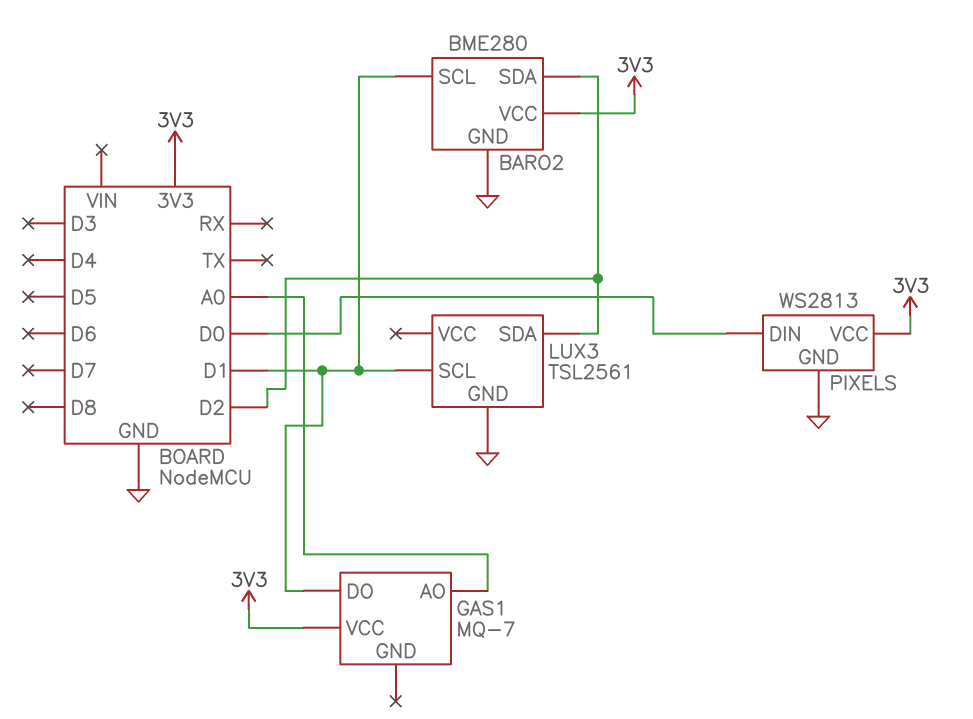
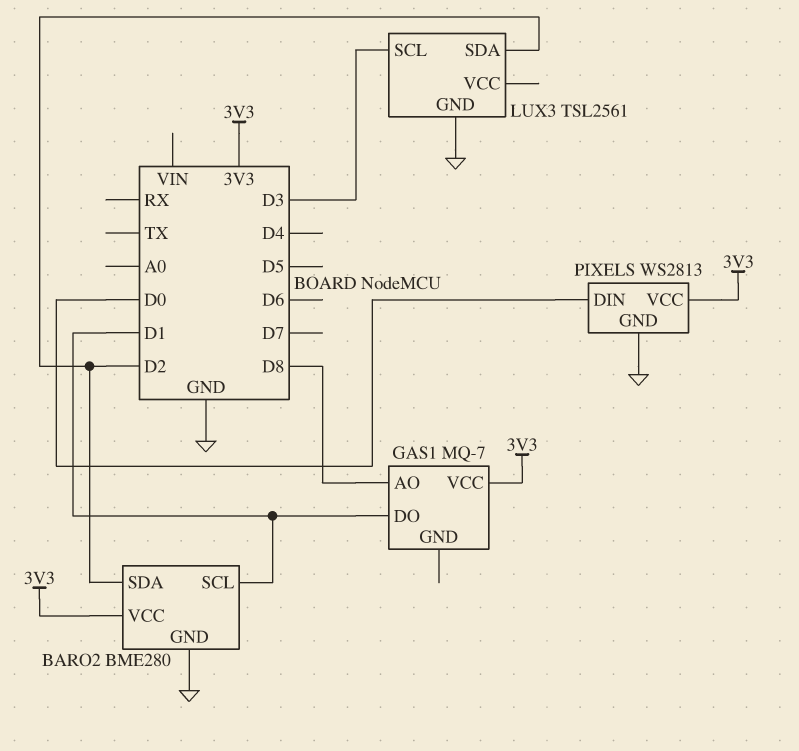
GAS1 pin AO: A0 -> D8
LUX3 pin SCL: D1 -> D3

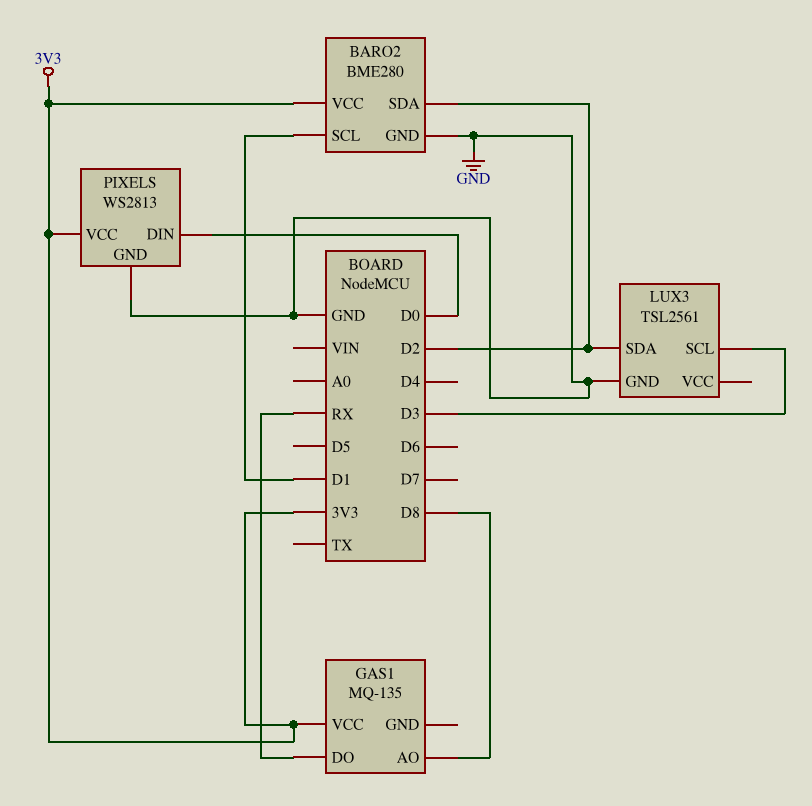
GAS1: MQ-7 -> MQ-135
GAS1 pin DO: D1 -> RX

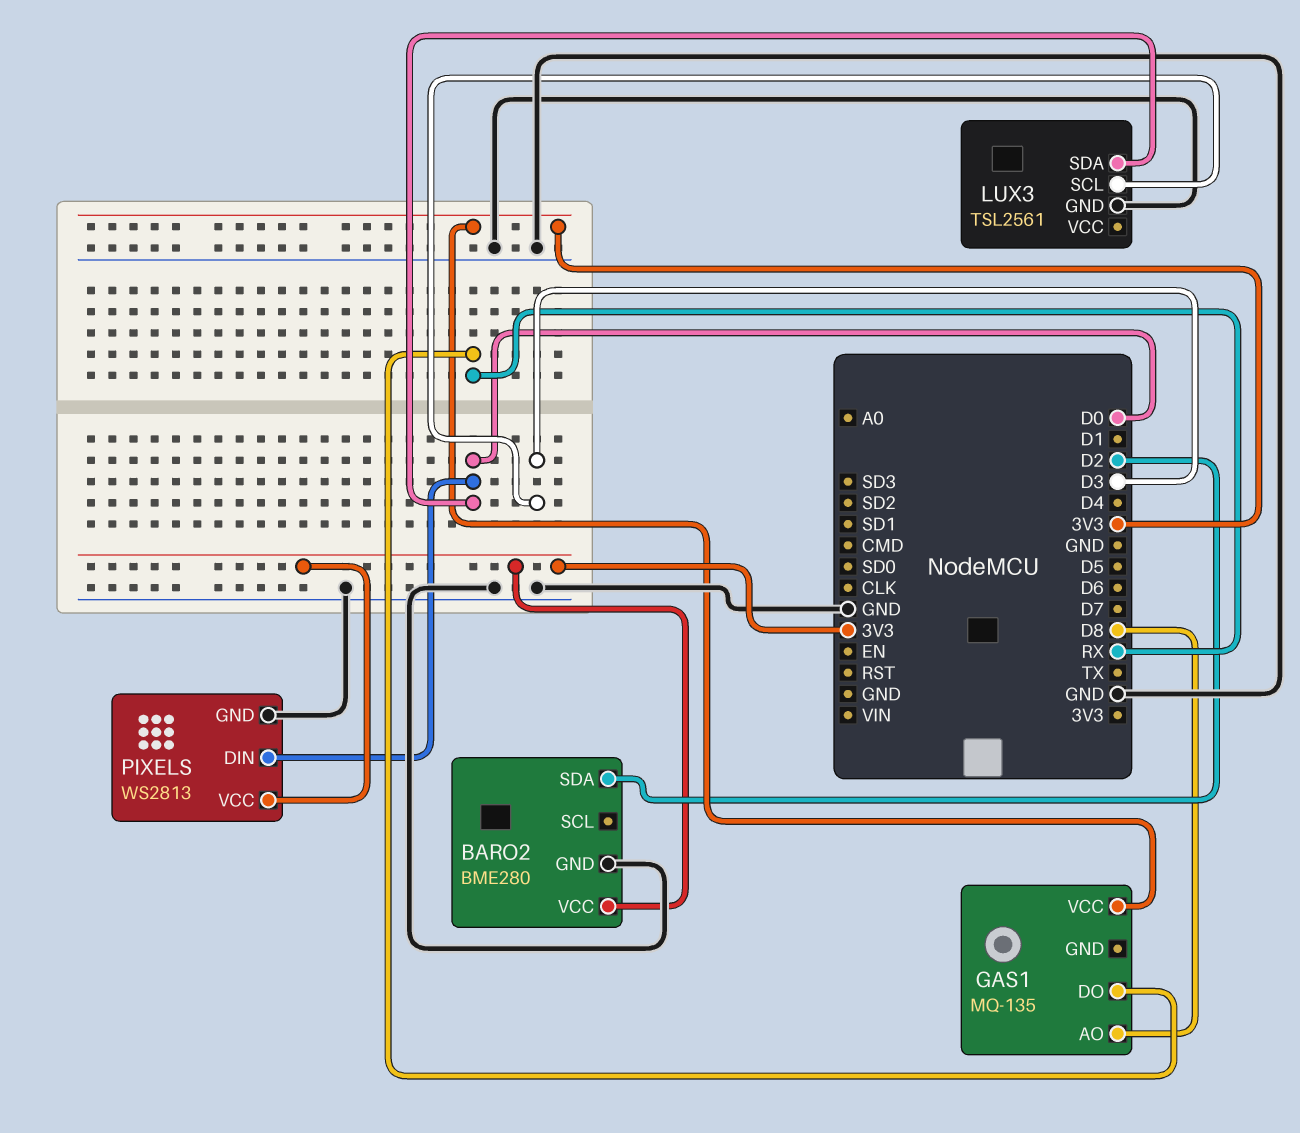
BARO2 pin SCL: D1 -> none
LUX3 pin SDA: D2 -> D0

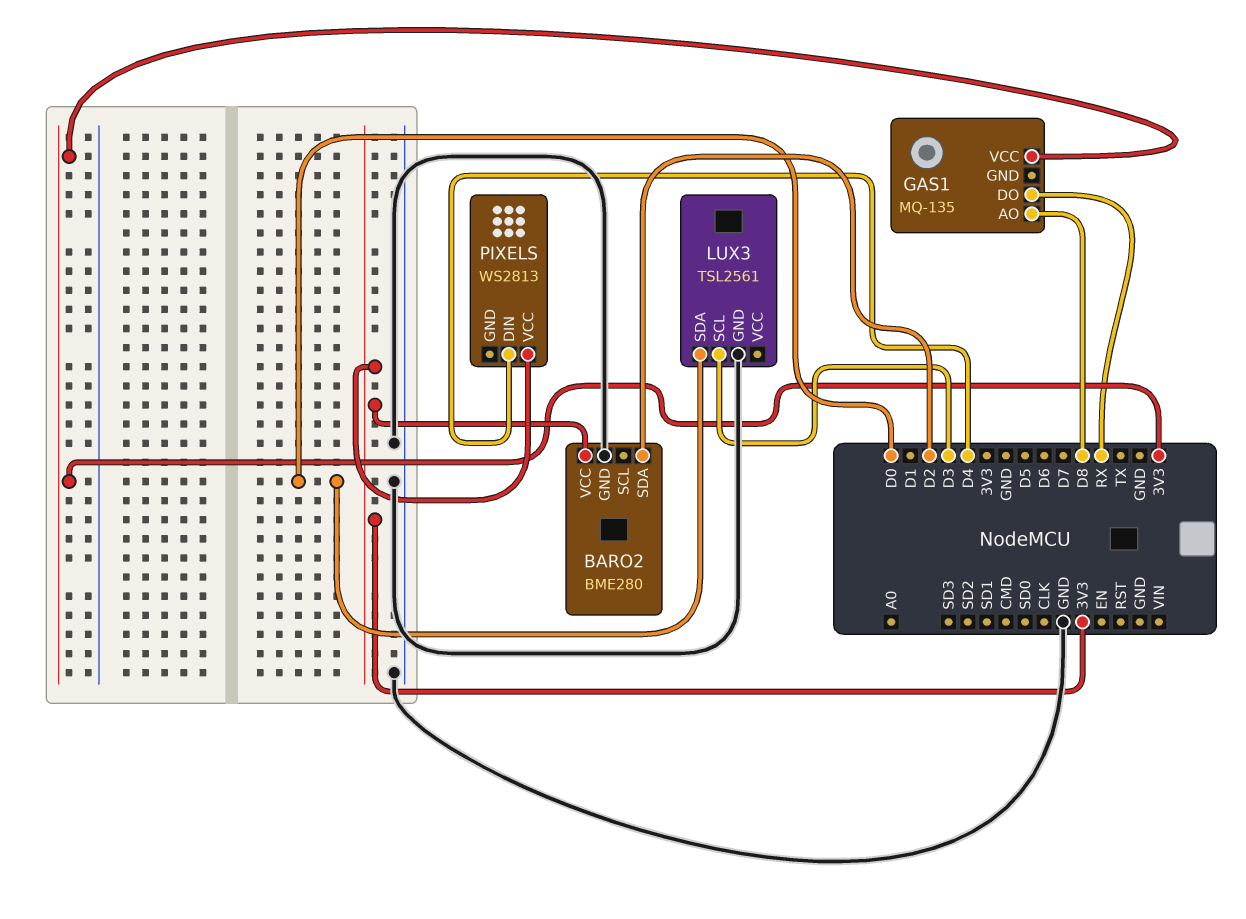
PIXELS pin DIN: D0 -> D4
PIXELS pin GND: GND -> none

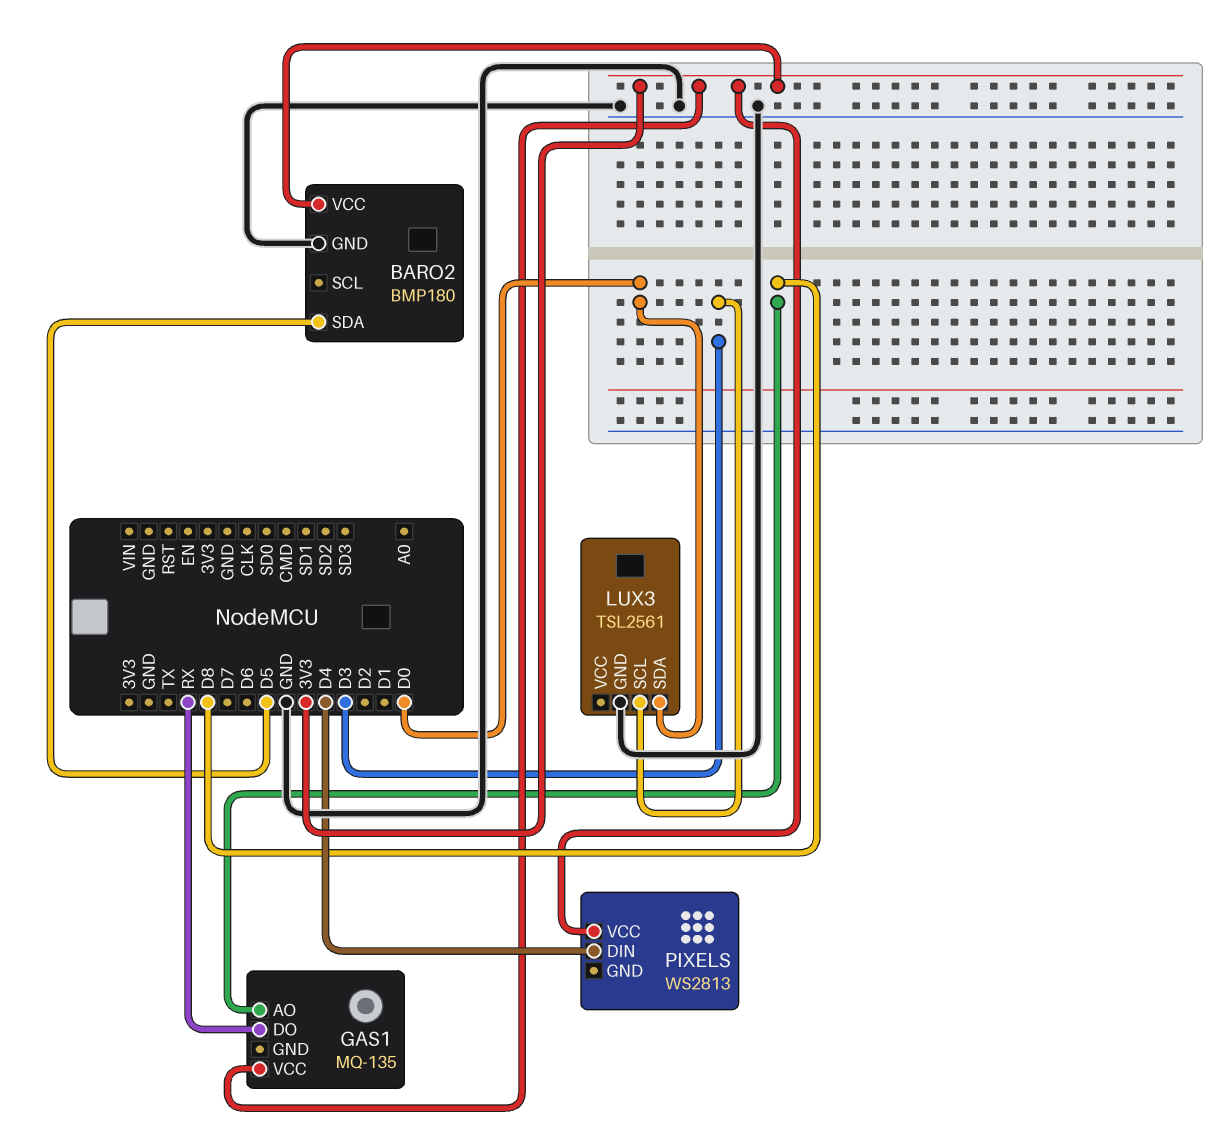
BARO2: BME280 -> BMP180
BARO2 pin SDA: D2 -> D5

